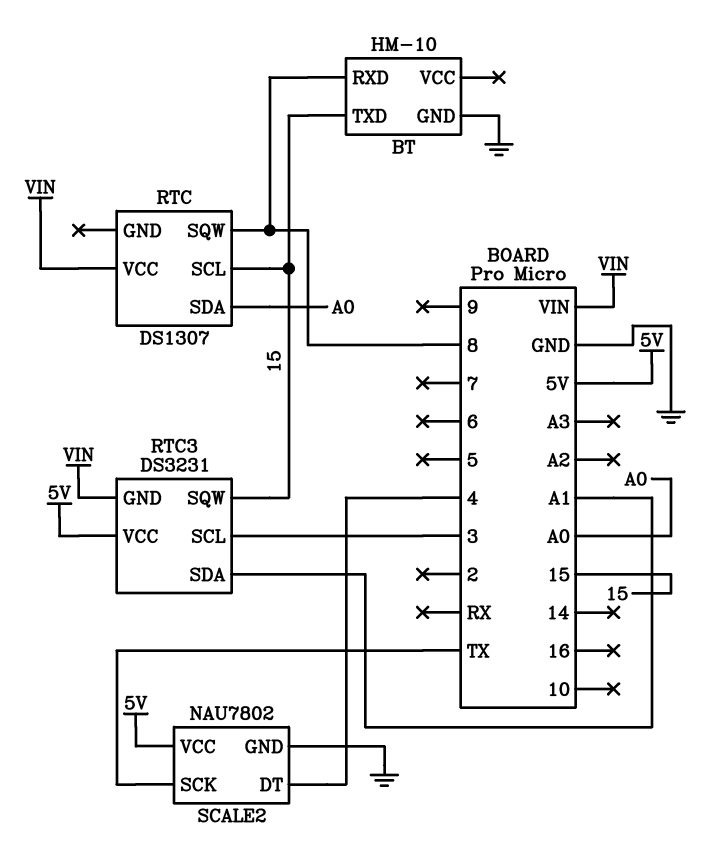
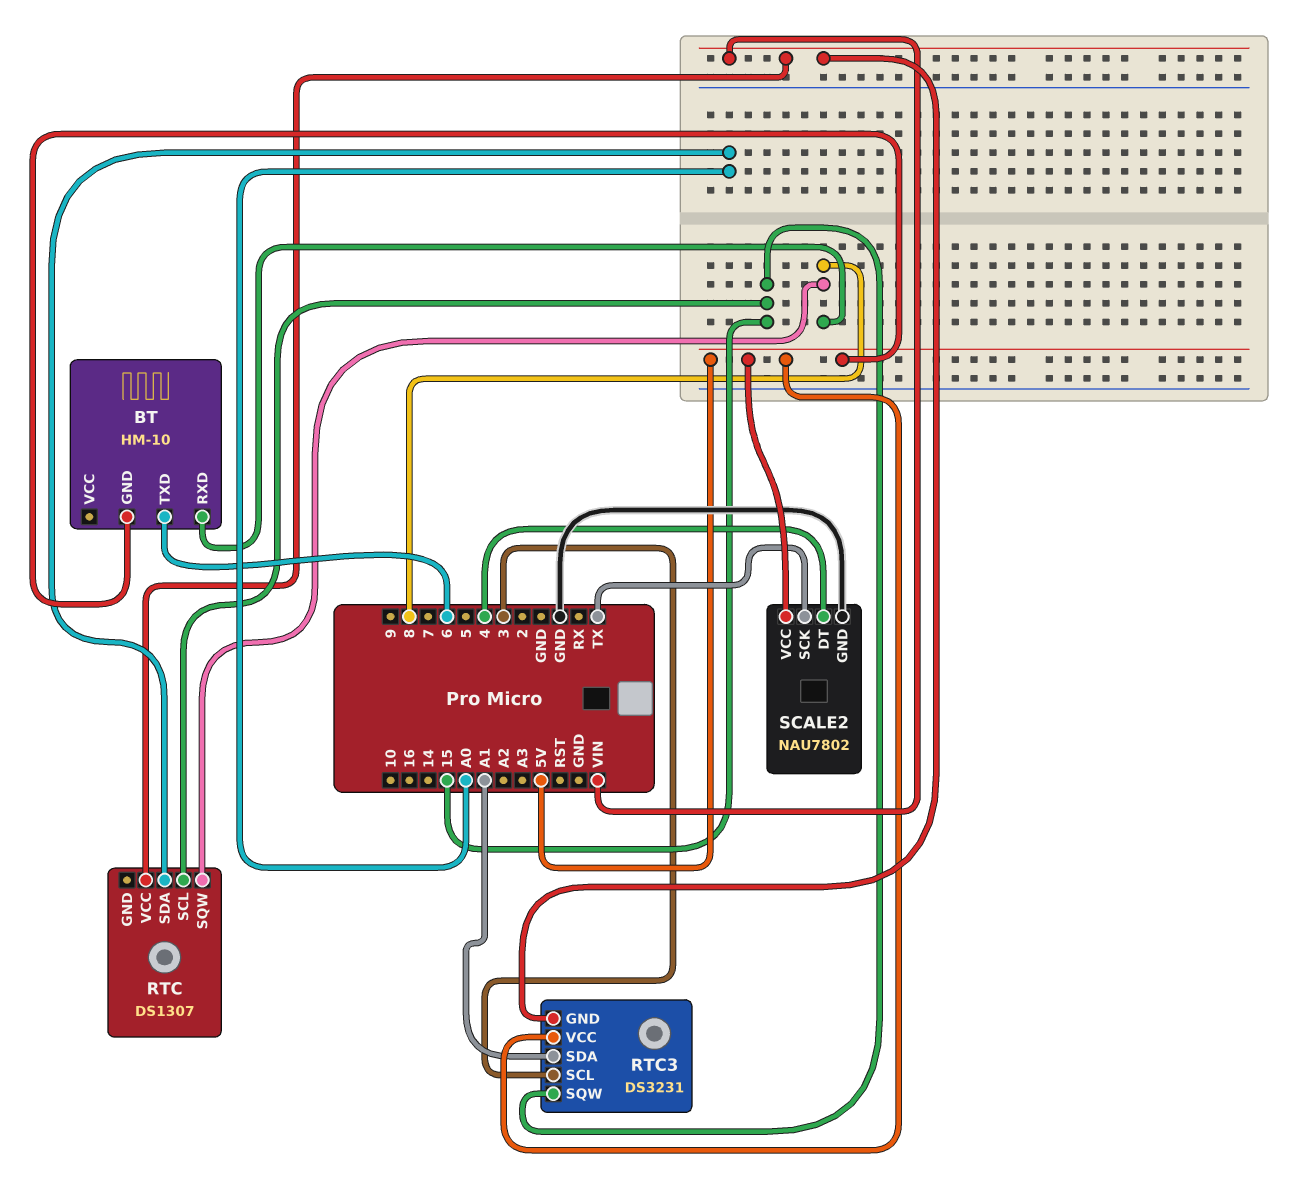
BT pin GND: GND -> 5V
BT pin TXD: 15 -> 6

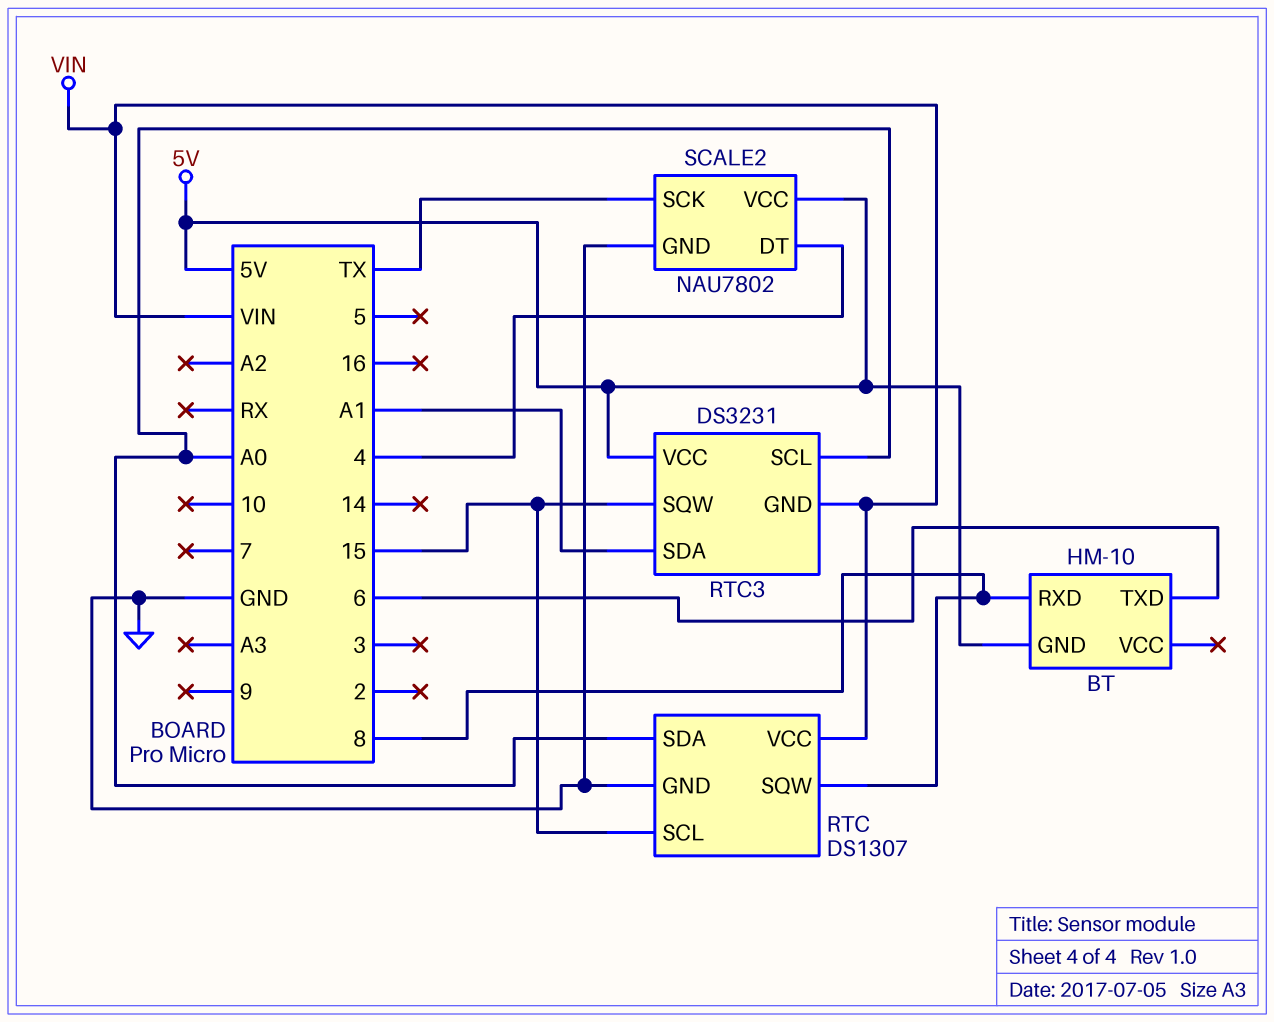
RTC pin GND: none -> GND
RTC3 pin SCL: 3 -> A0

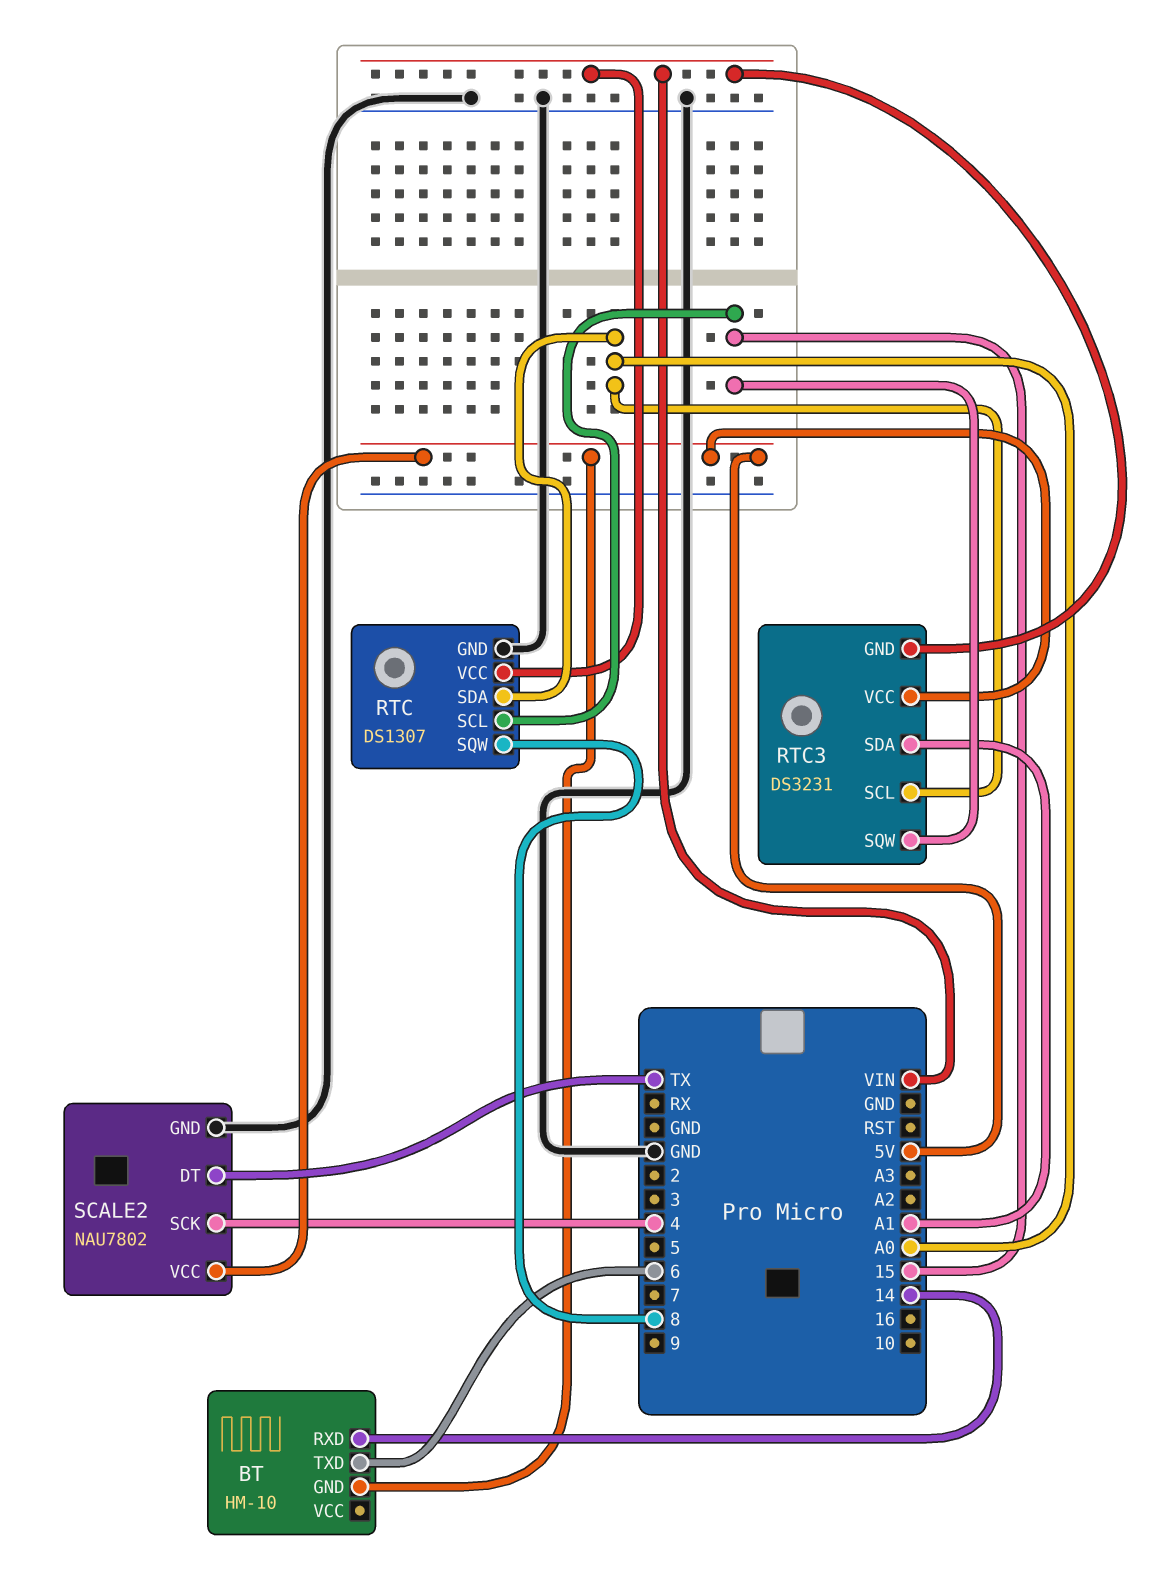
BT pin RXD: 8 -> 14
SCALE2 pin DT: 4 -> TX
SCALE2 pin SCK: TX -> 4

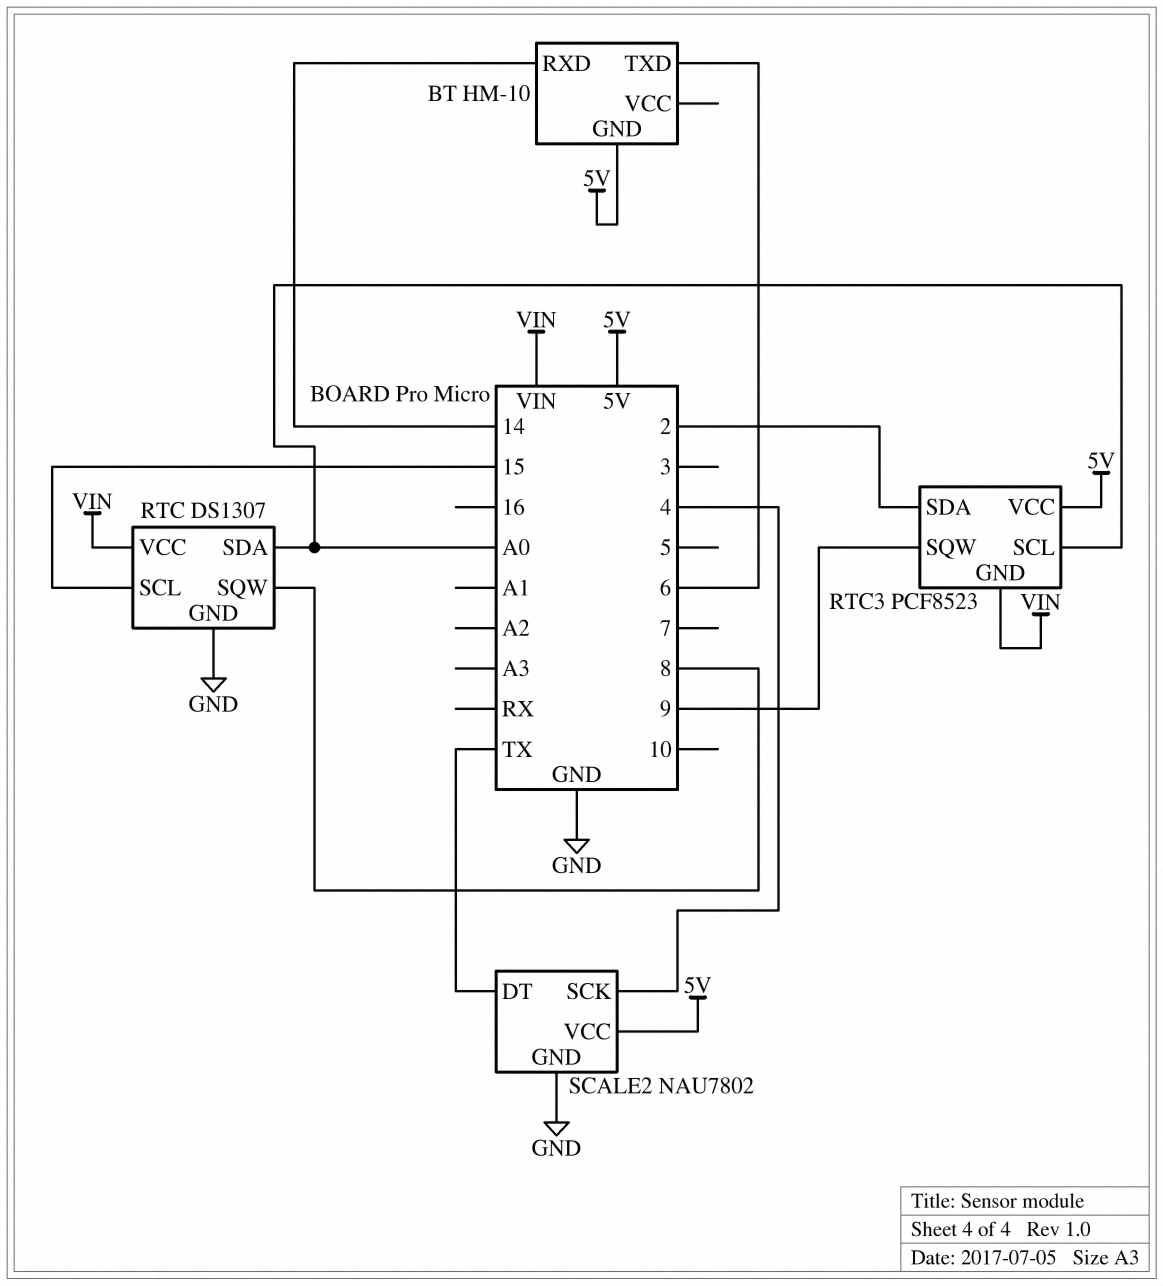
RTC3: DS3231 -> PCF8523
RTC3 pin SDA: A1 -> 2
RTC3 pin SQW: 15 -> 9

